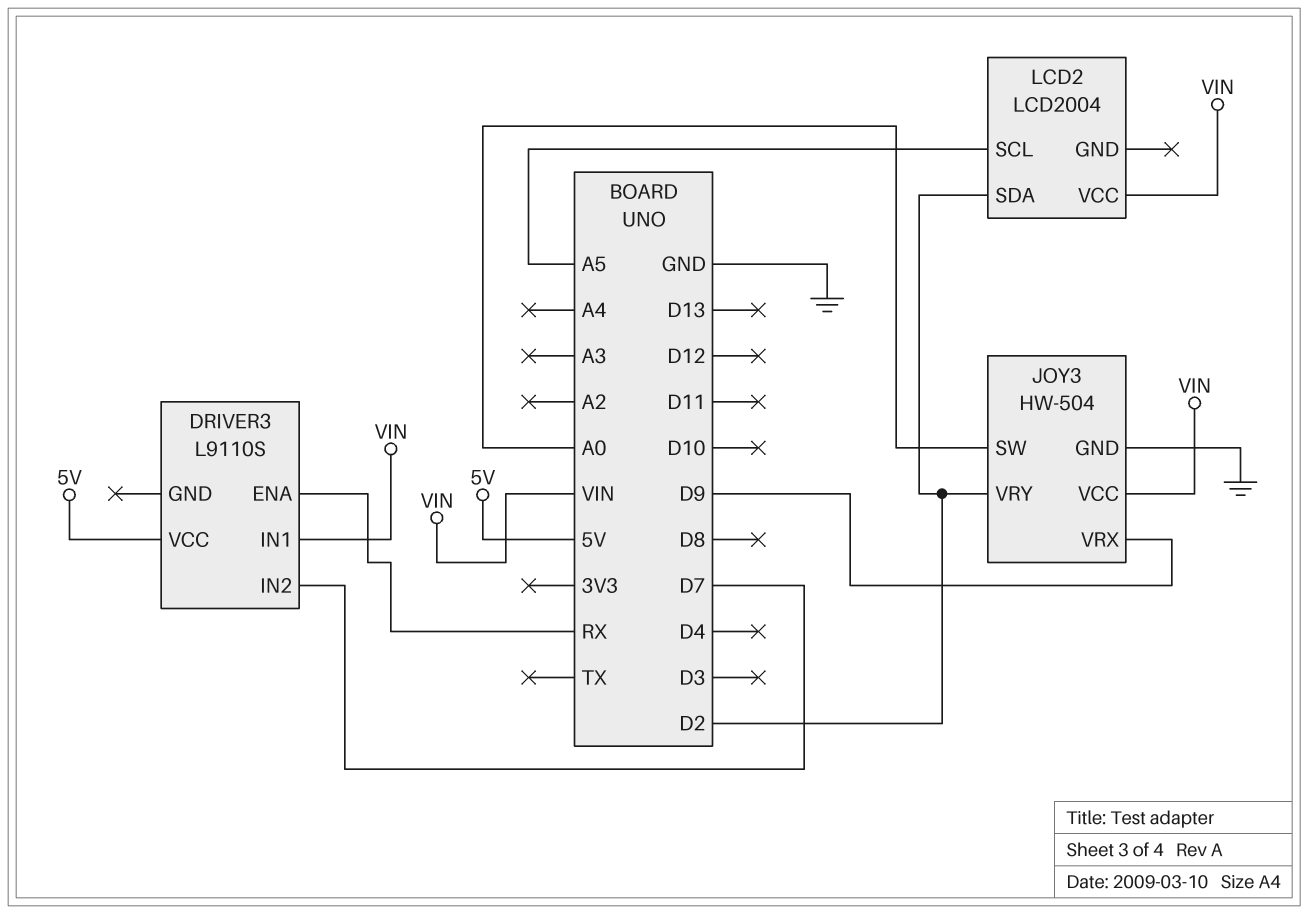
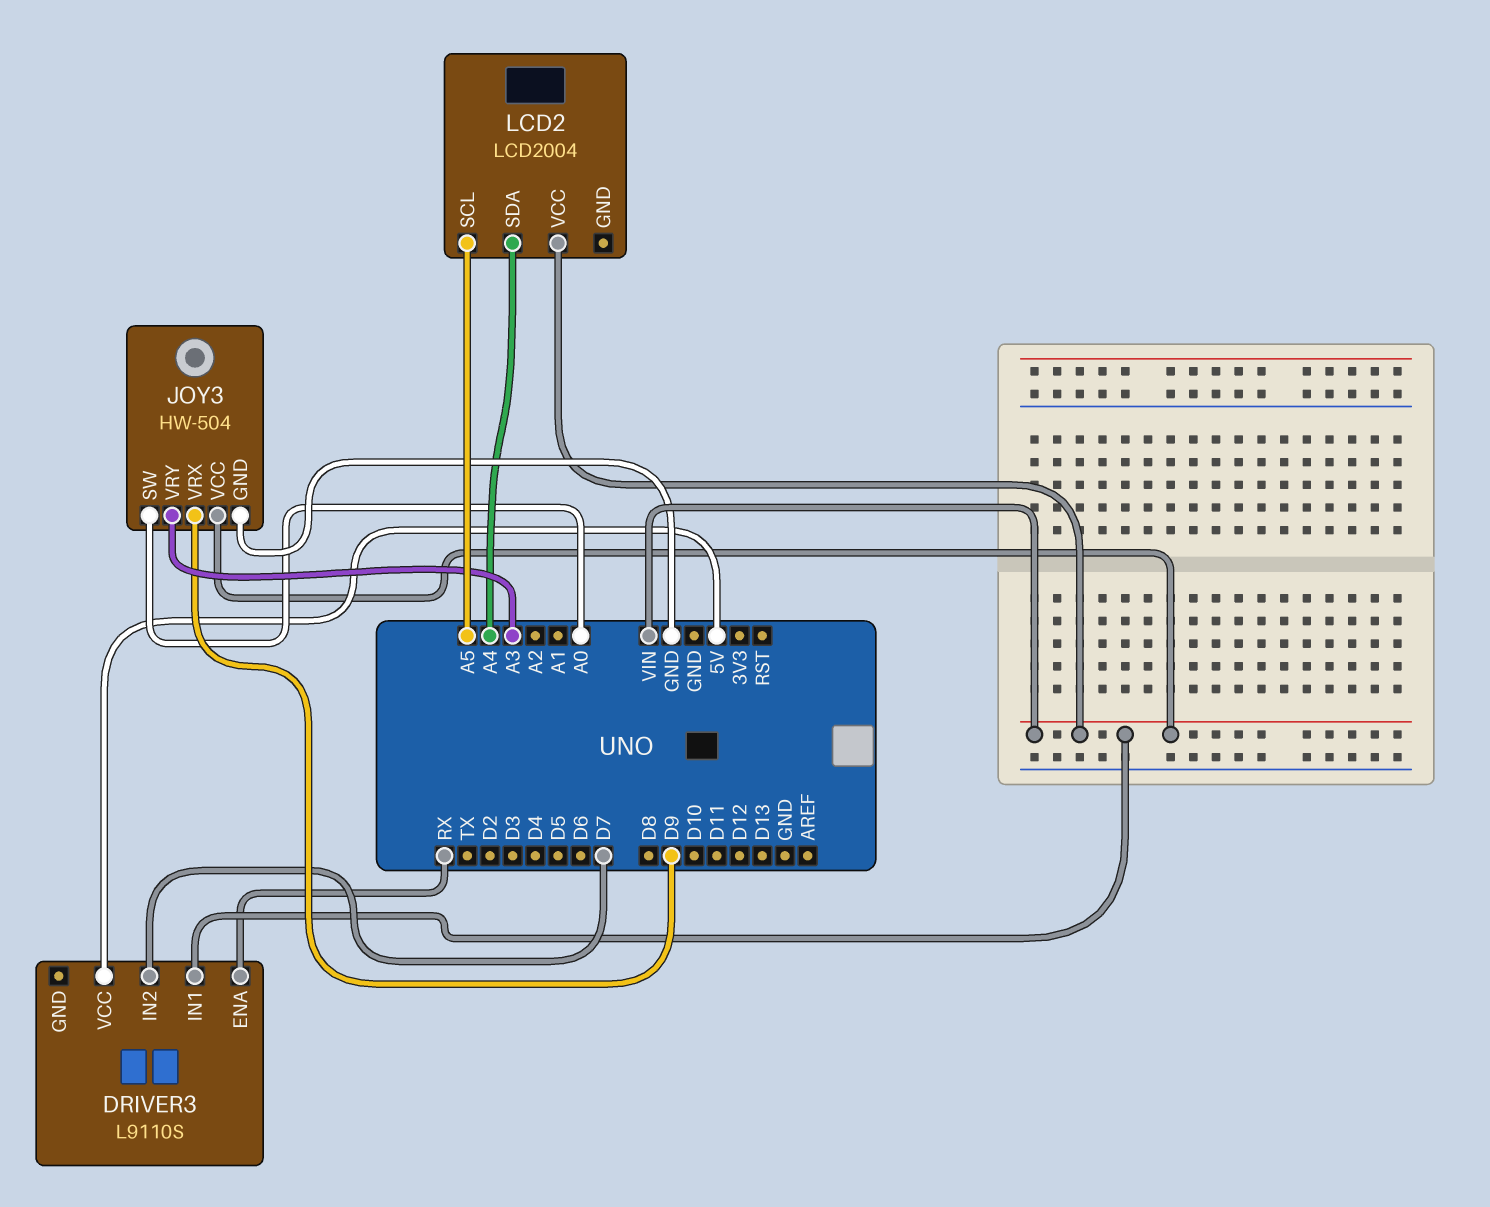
JOY3 pin VRY: D2 -> A3
LCD2 pin SDA: D2 -> A4

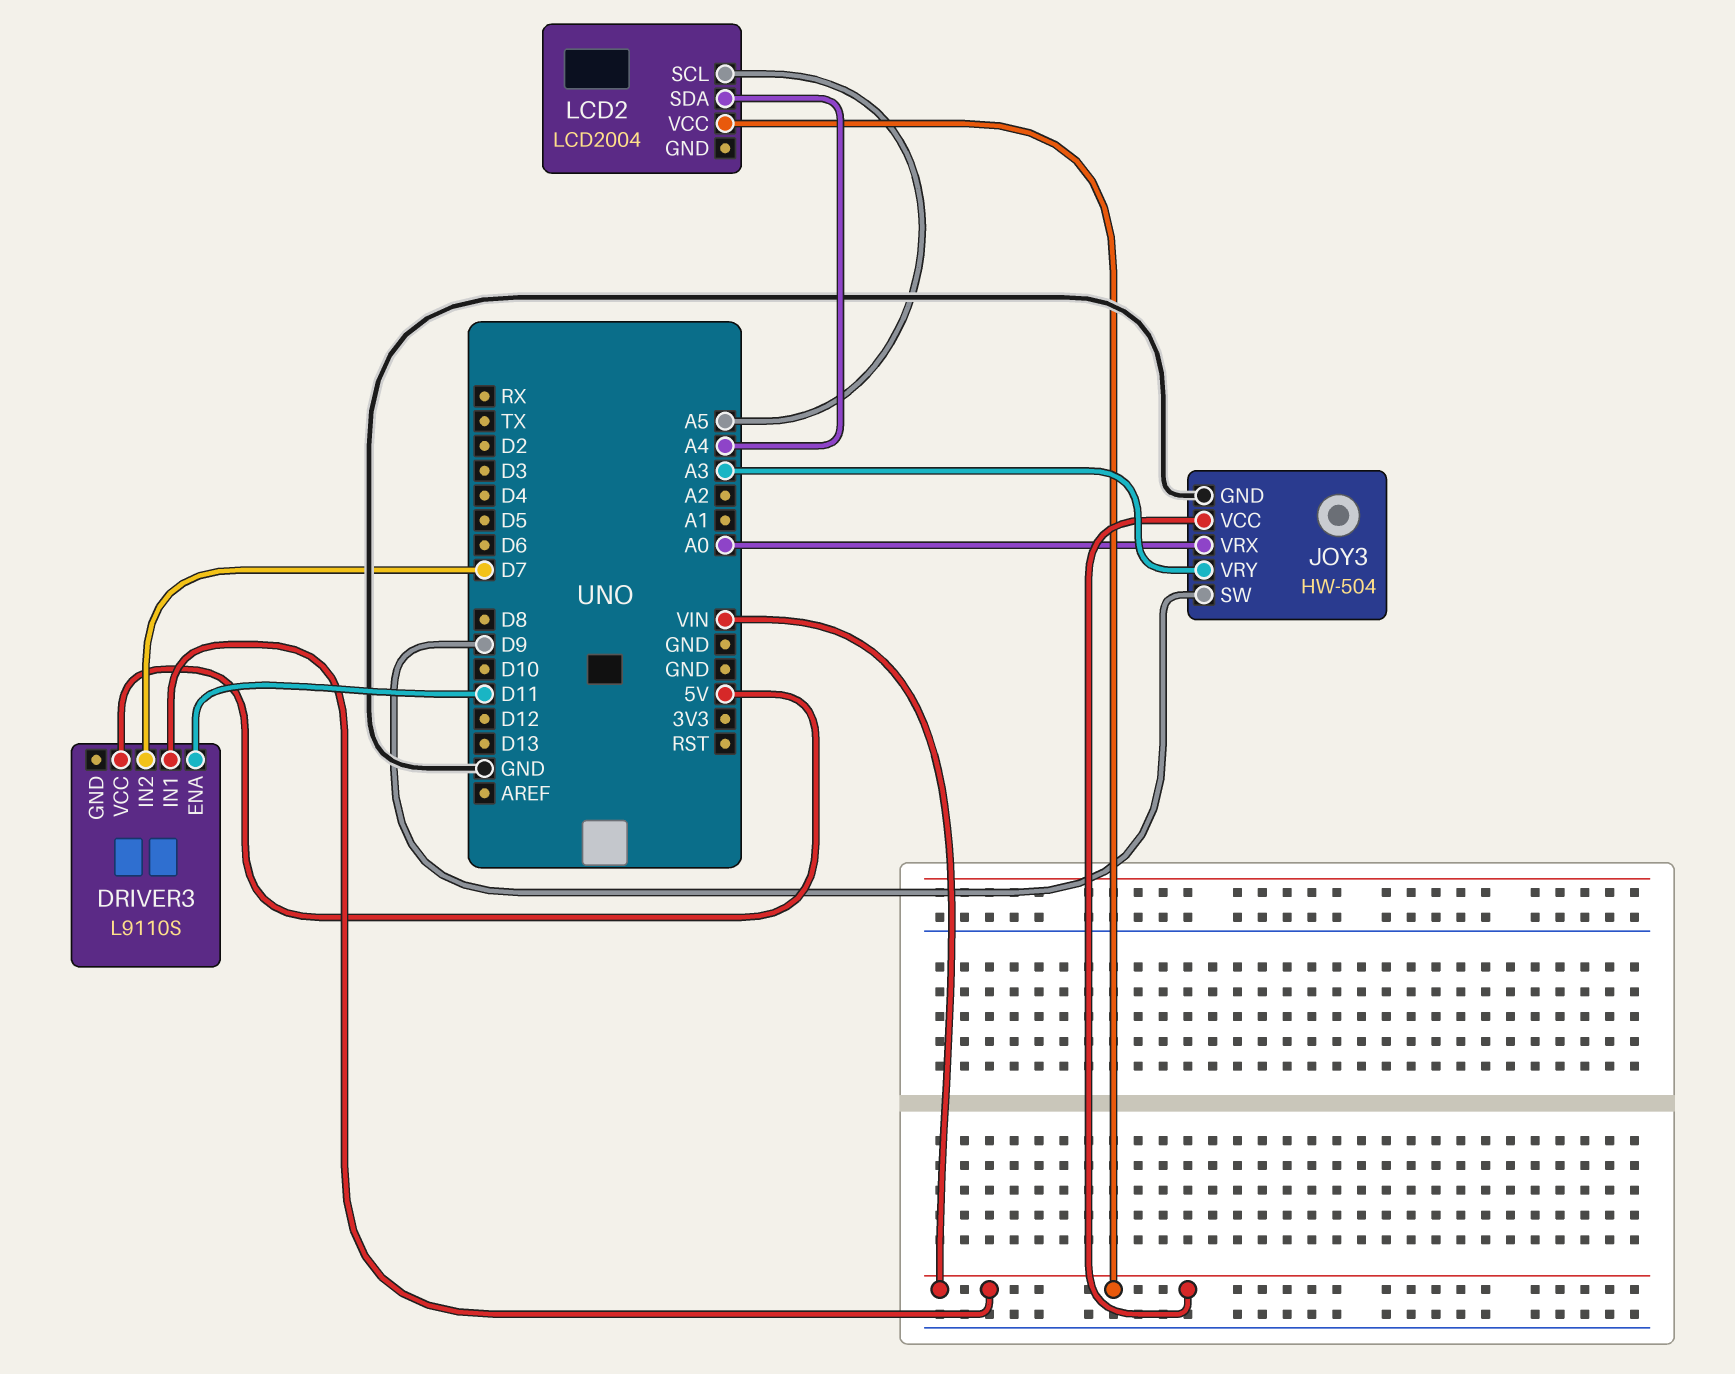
DRIVER3 pin ENA: RX -> D11
JOY3 pin SW: A0 -> D9
JOY3 pin VRX: D9 -> A0

